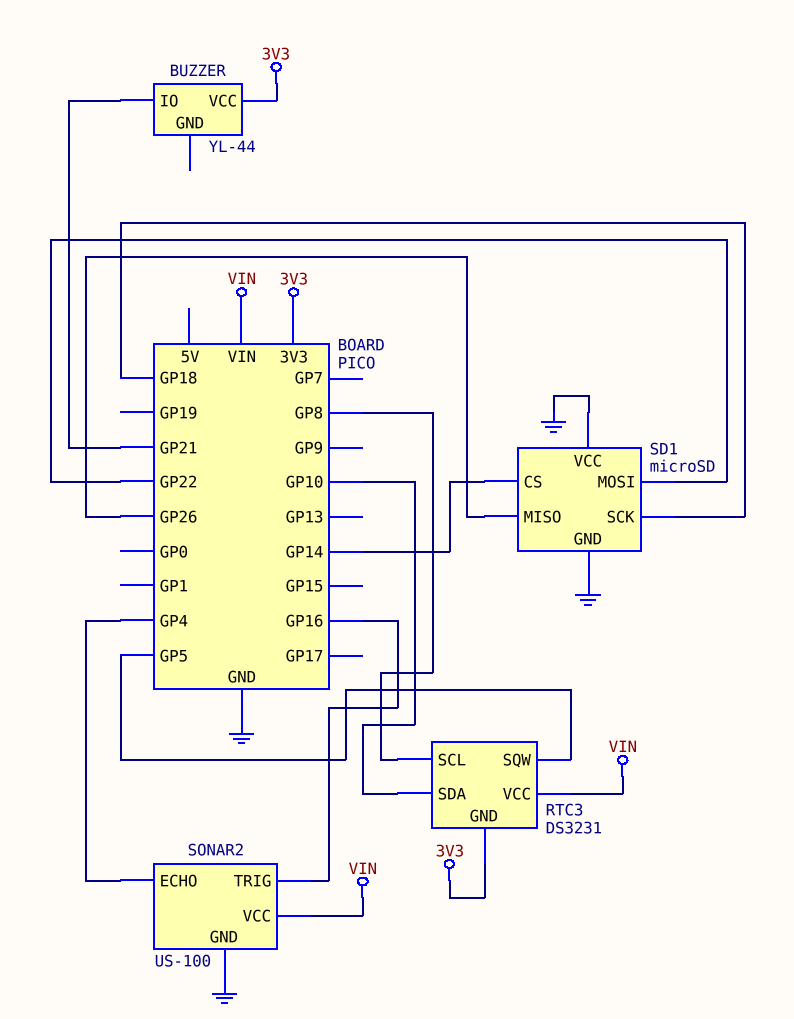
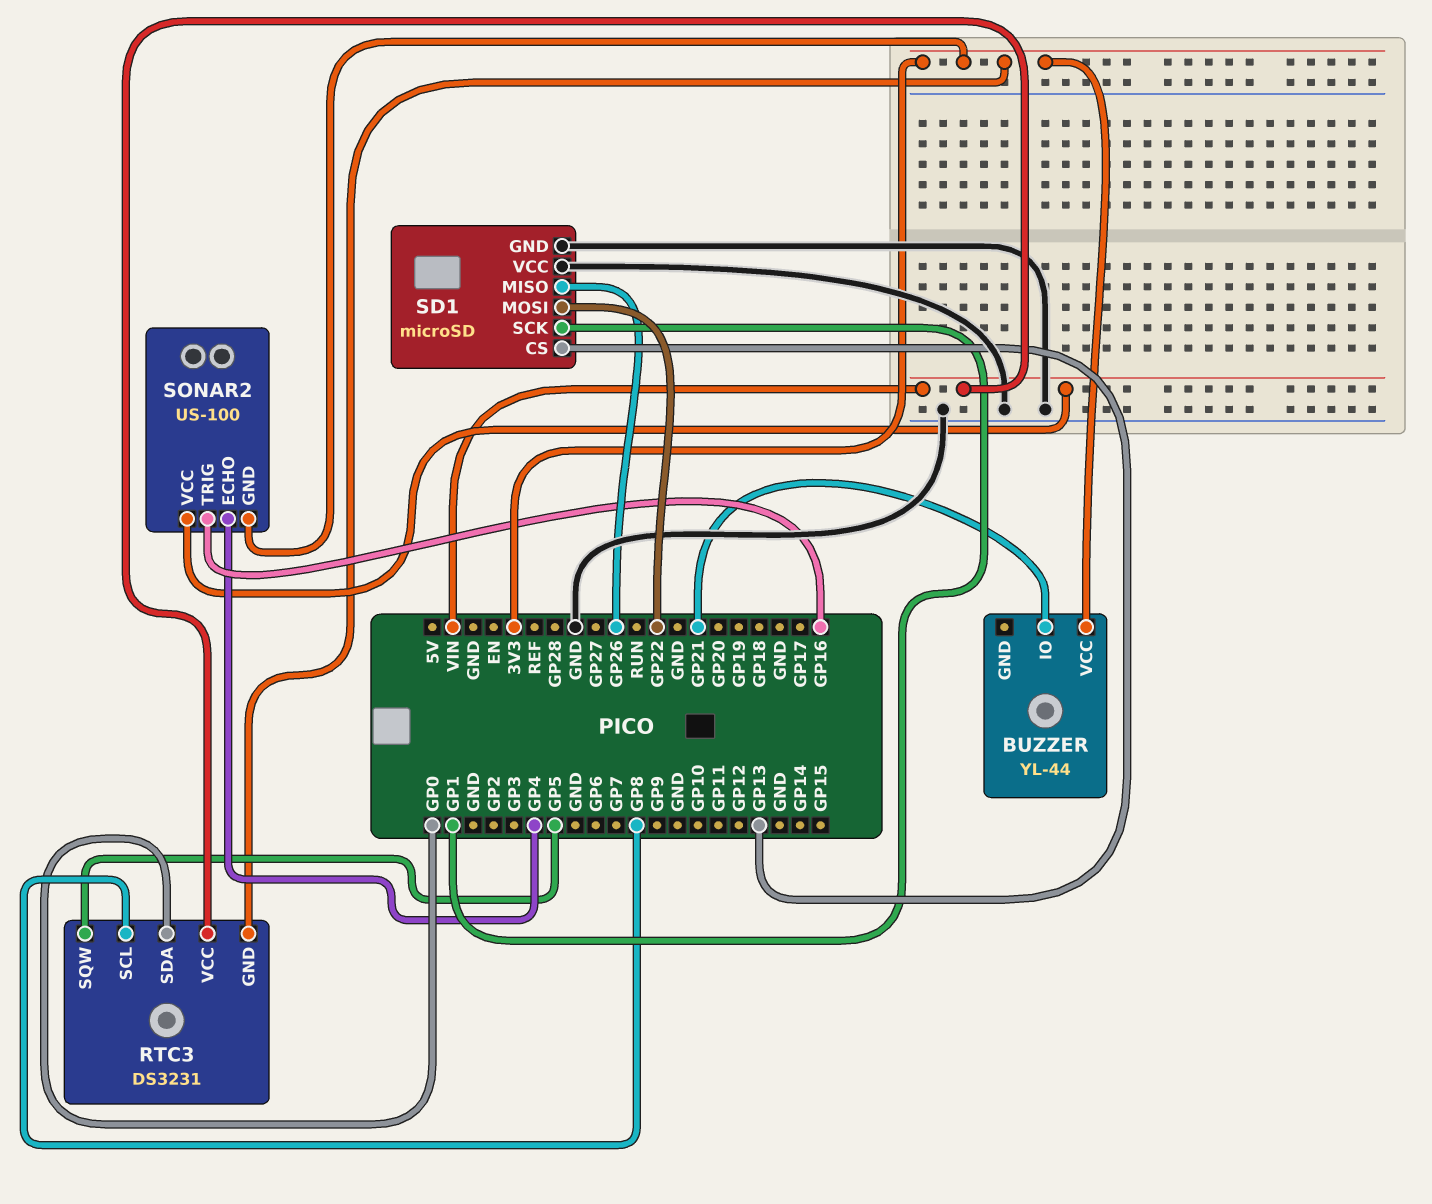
RTC3 pin SDA: GP10 -> GP0
SD1 pin CS: GP14 -> GP13
SD1 pin SCK: GP18 -> GP1
SONAR2 pin GND: GND -> 3V3

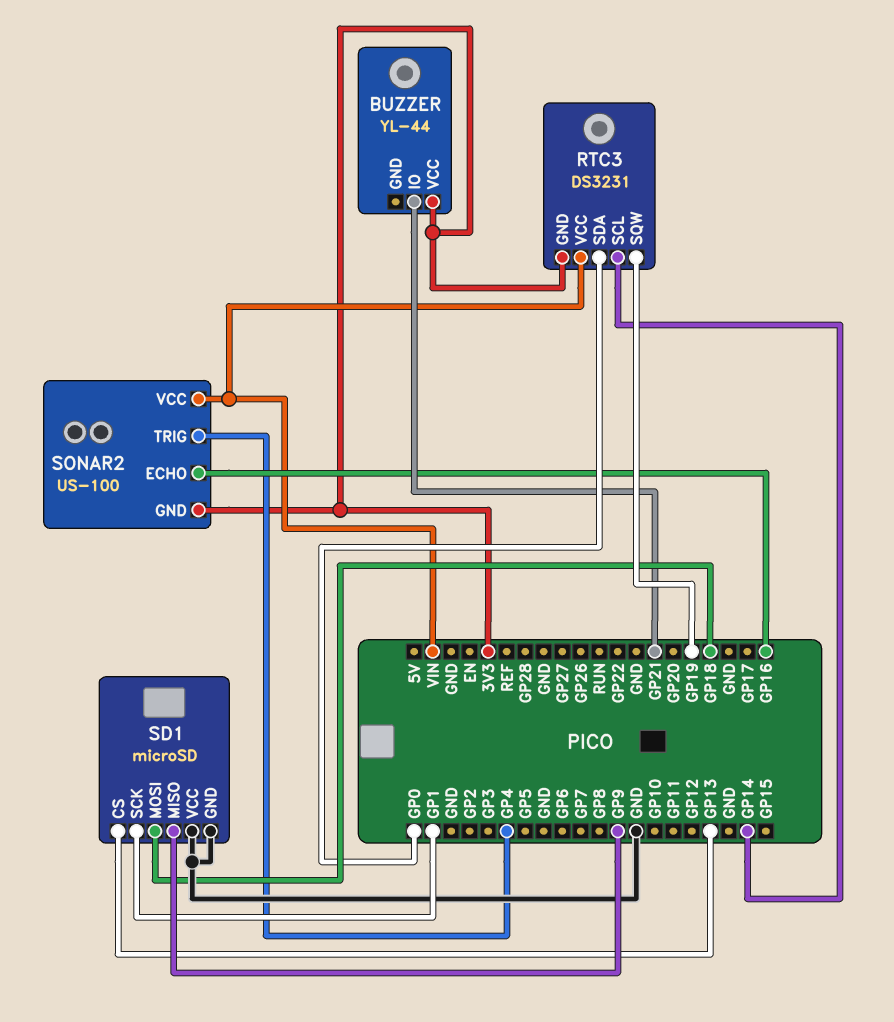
RTC3 pin SCL: GP8 -> GP14
RTC3 pin SQW: GP5 -> GP19
SD1 pin MISO: GP26 -> GP9
SD1 pin MOSI: GP22 -> GP18
SONAR2 pin ECHO: GP4 -> GP16
SONAR2 pin TRIG: GP16 -> GP4

